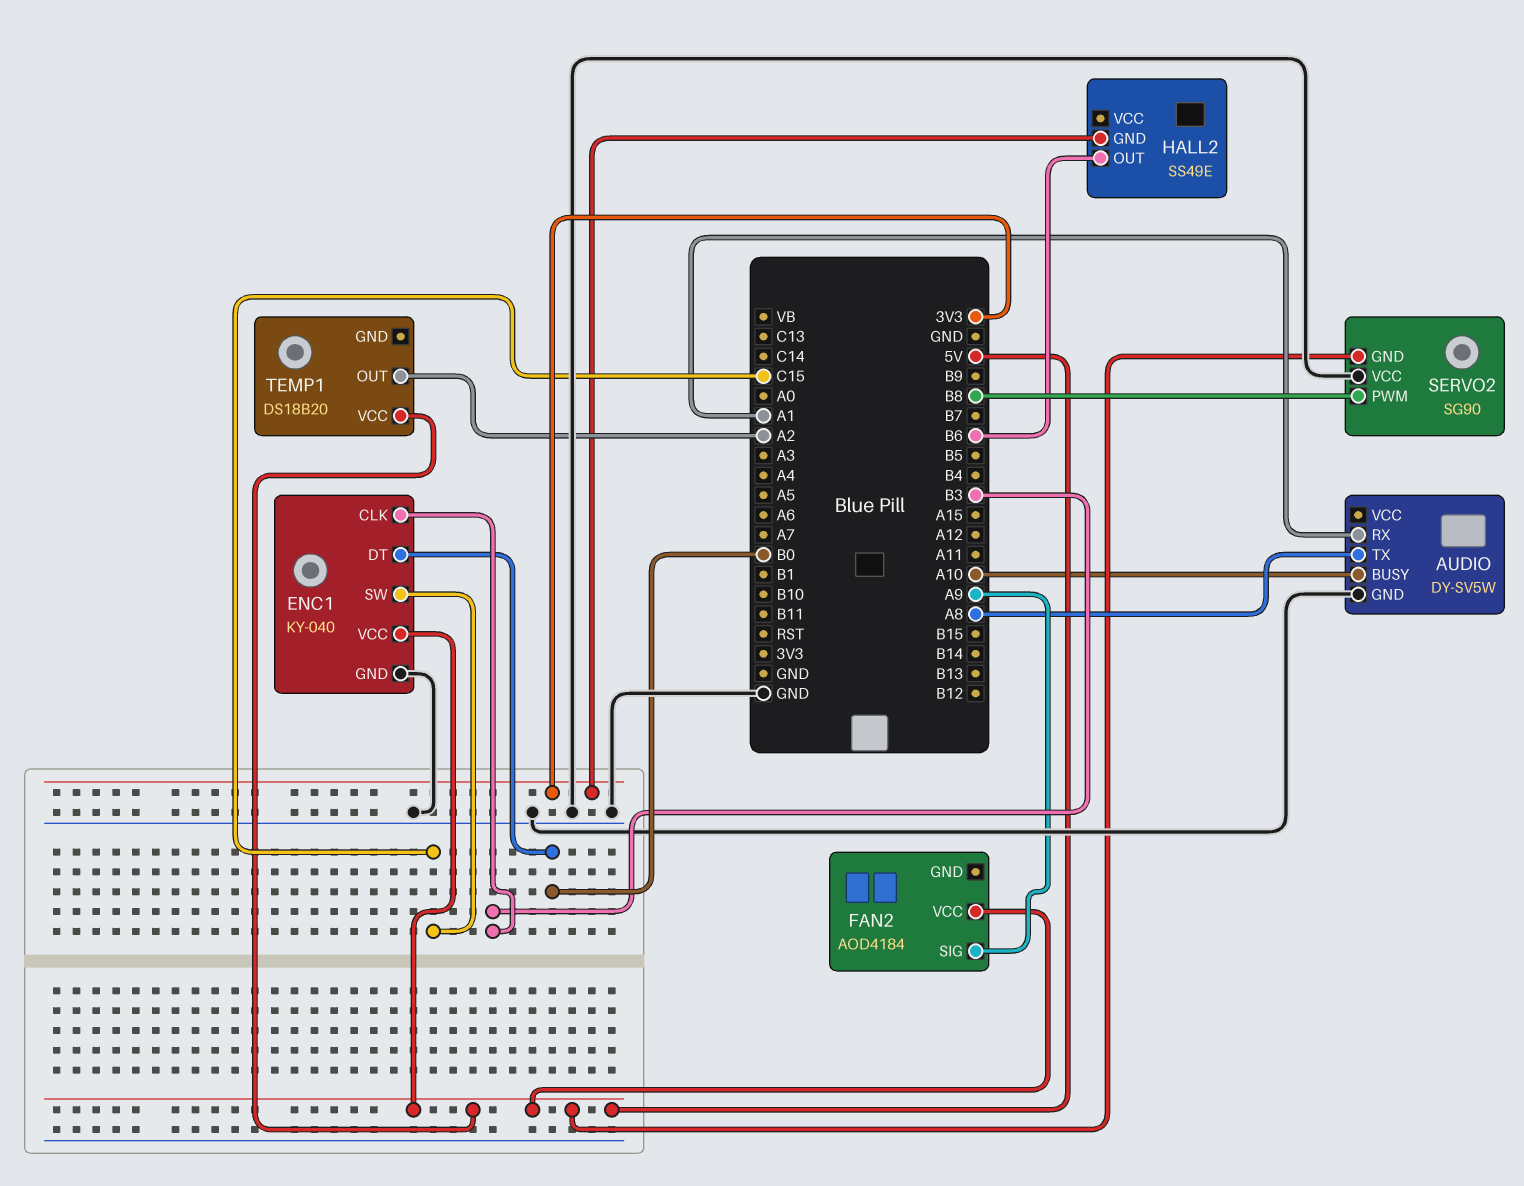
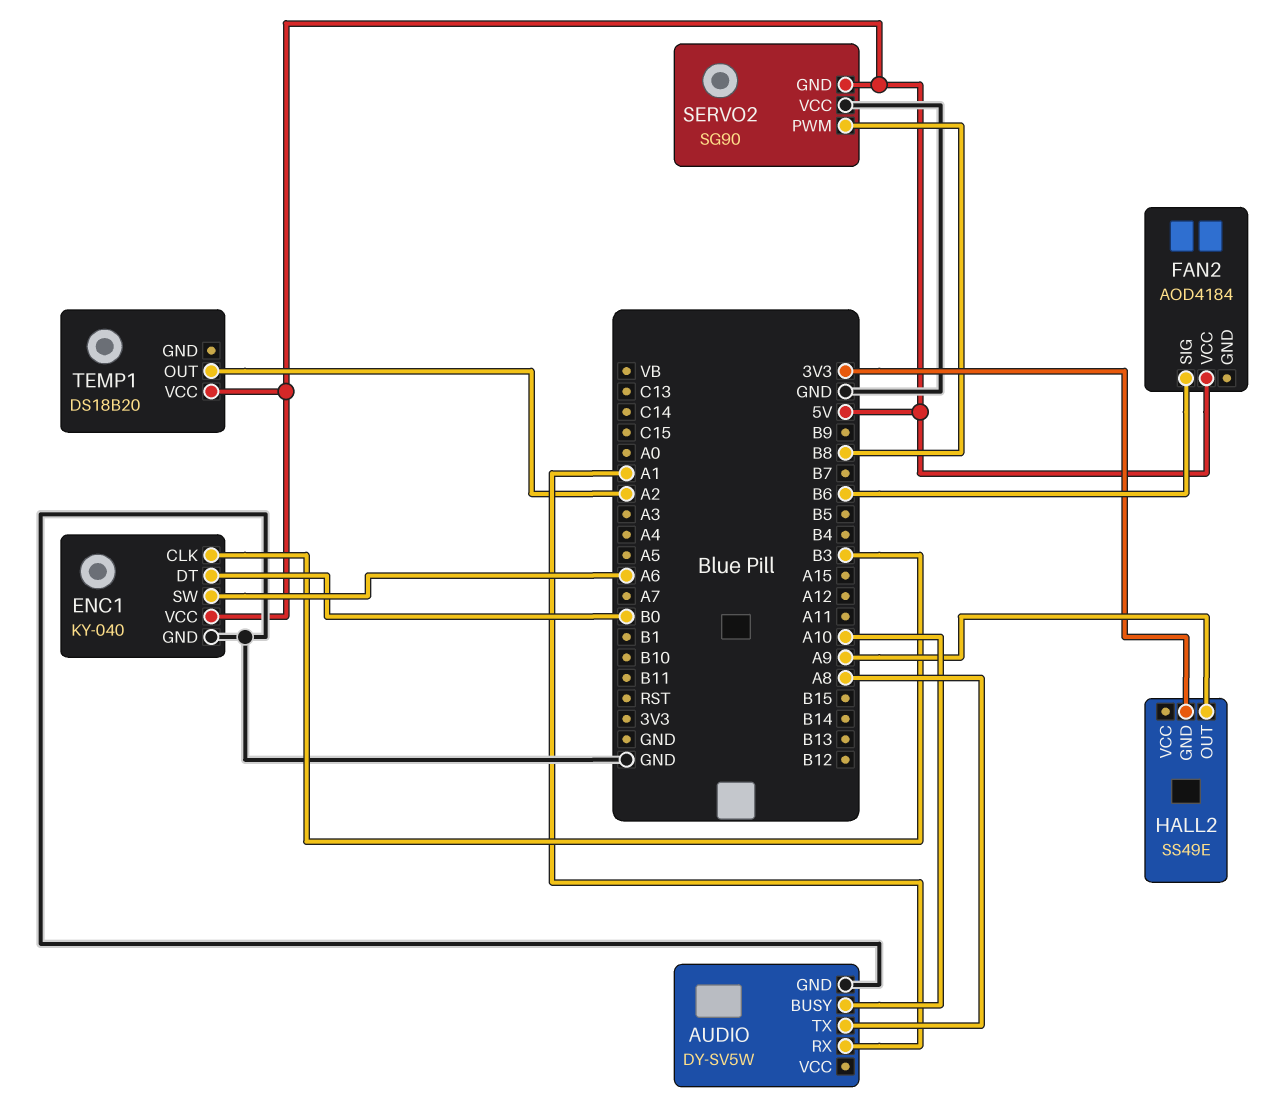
ENC1 pin SW: C15 -> A6
FAN2 pin SIG: A9 -> B6
HALL2 pin OUT: B6 -> A9

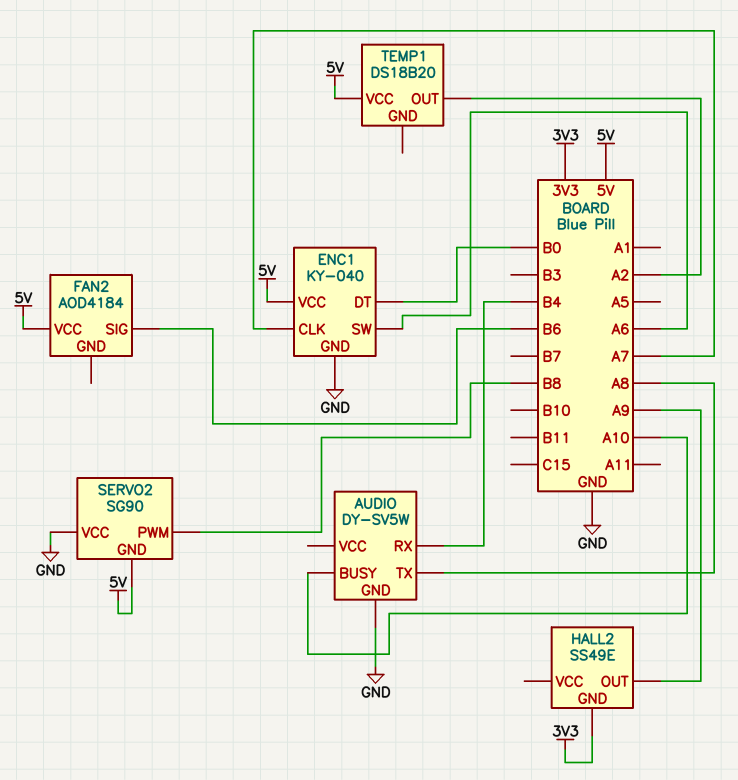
AUDIO pin RX: A1 -> B4
ENC1 pin CLK: B3 -> A7

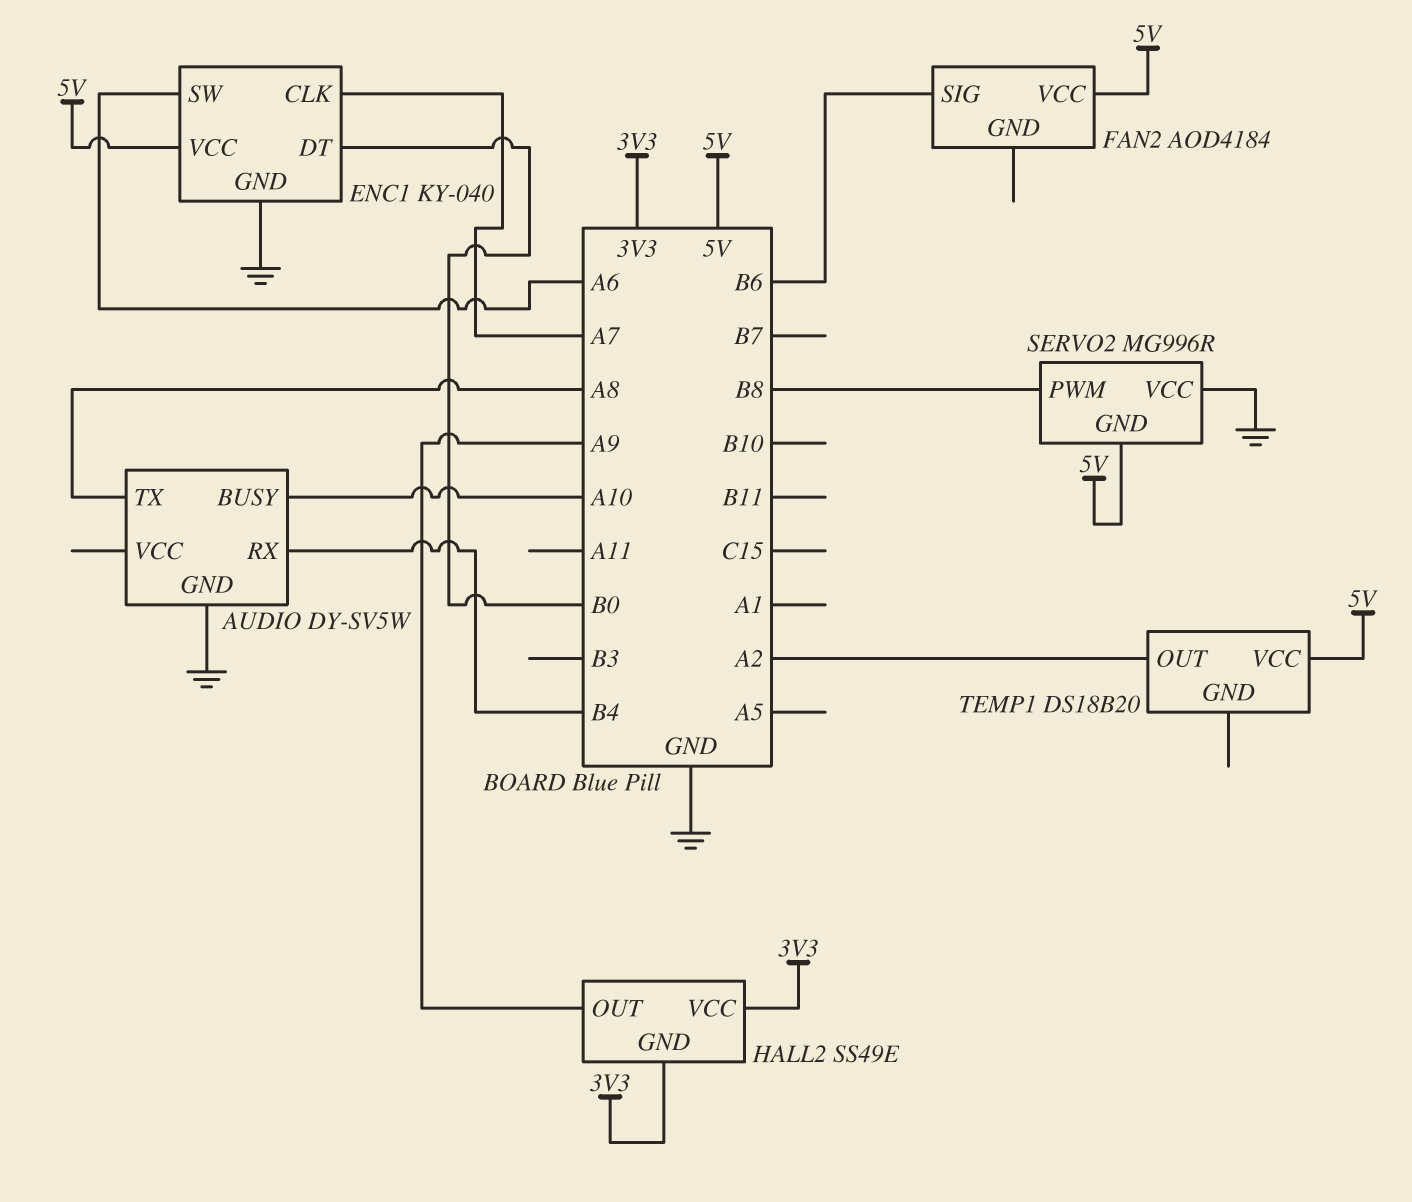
HALL2 pin VCC: none -> 3V3
SERVO2: SG90 -> MG996R

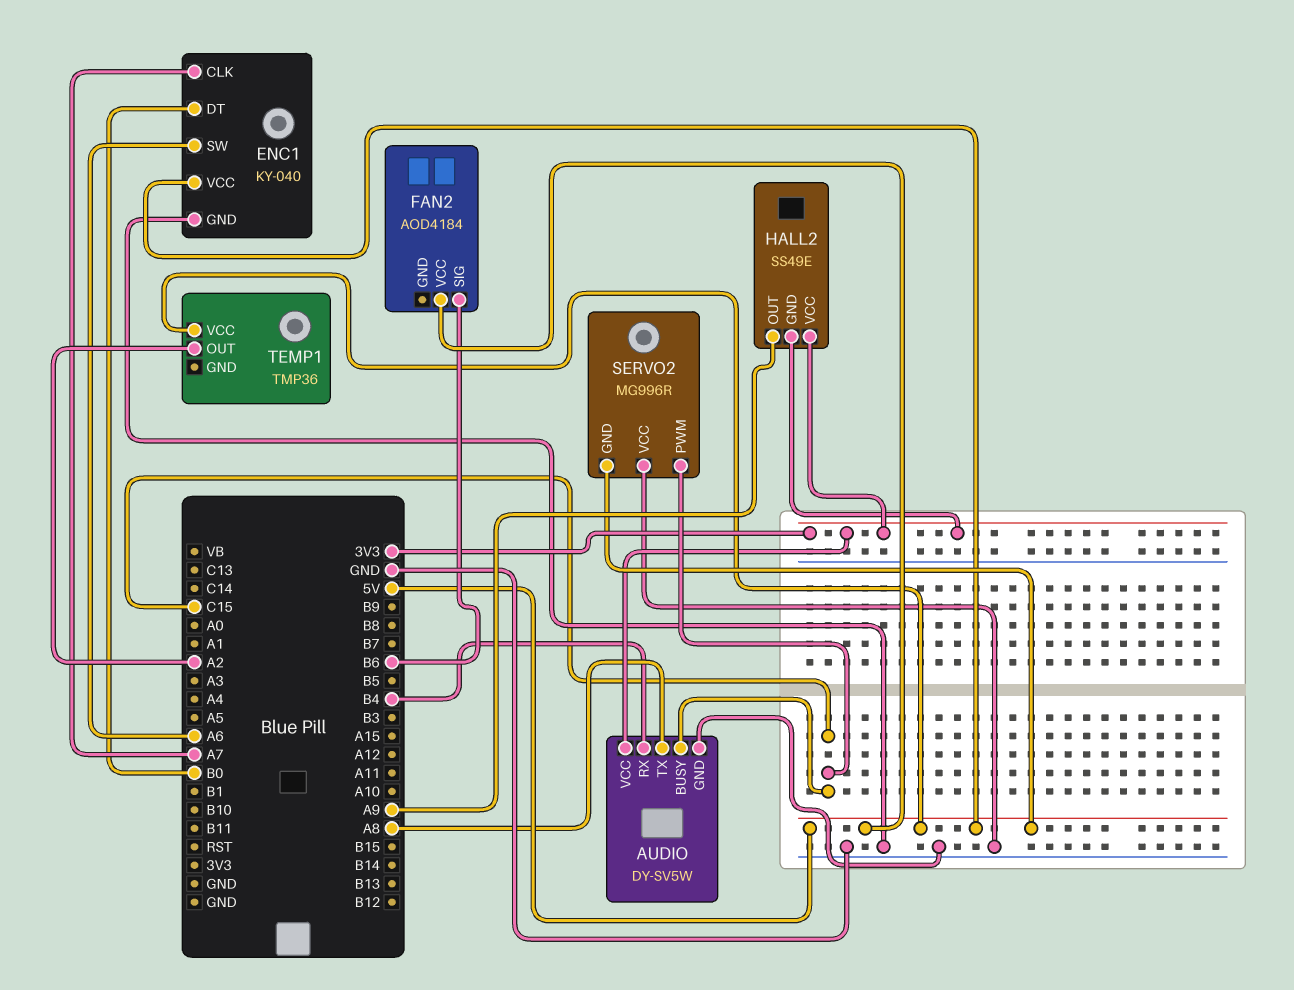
AUDIO pin BUSY: A10 -> C15
AUDIO pin VCC: none -> 3V3
SERVO2 pin PWM: B8 -> C15
TEMP1: DS18B20 -> TMP36

